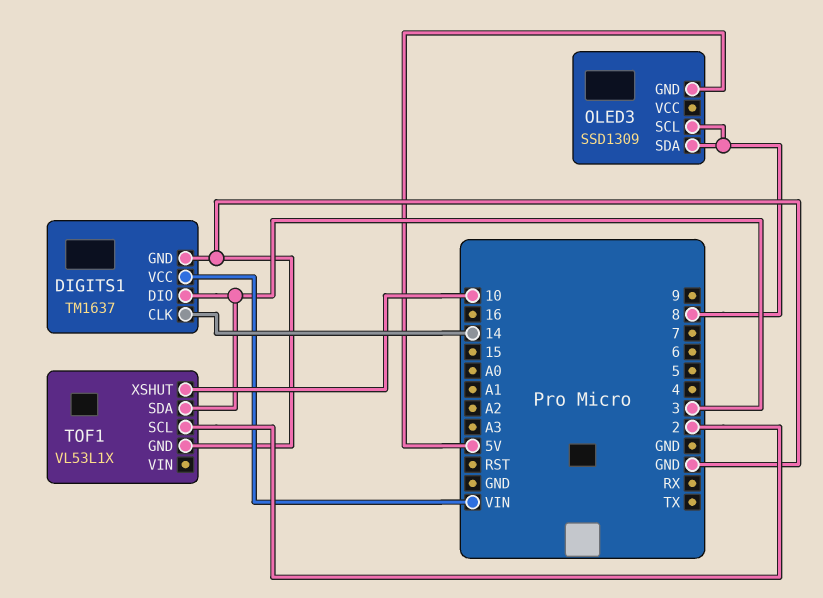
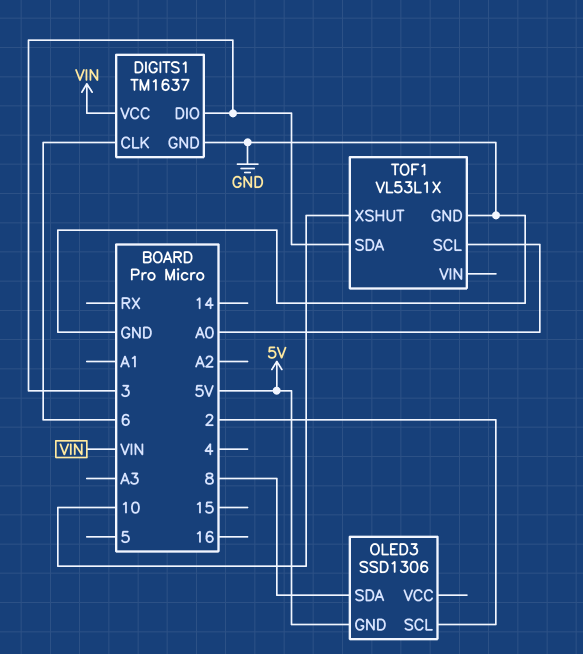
DIGITS1 pin CLK: 14 -> 6
OLED3: SSD1309 -> SSD1306
OLED3 pin SCL: 8 -> 2
TOF1 pin SCL: 2 -> A0

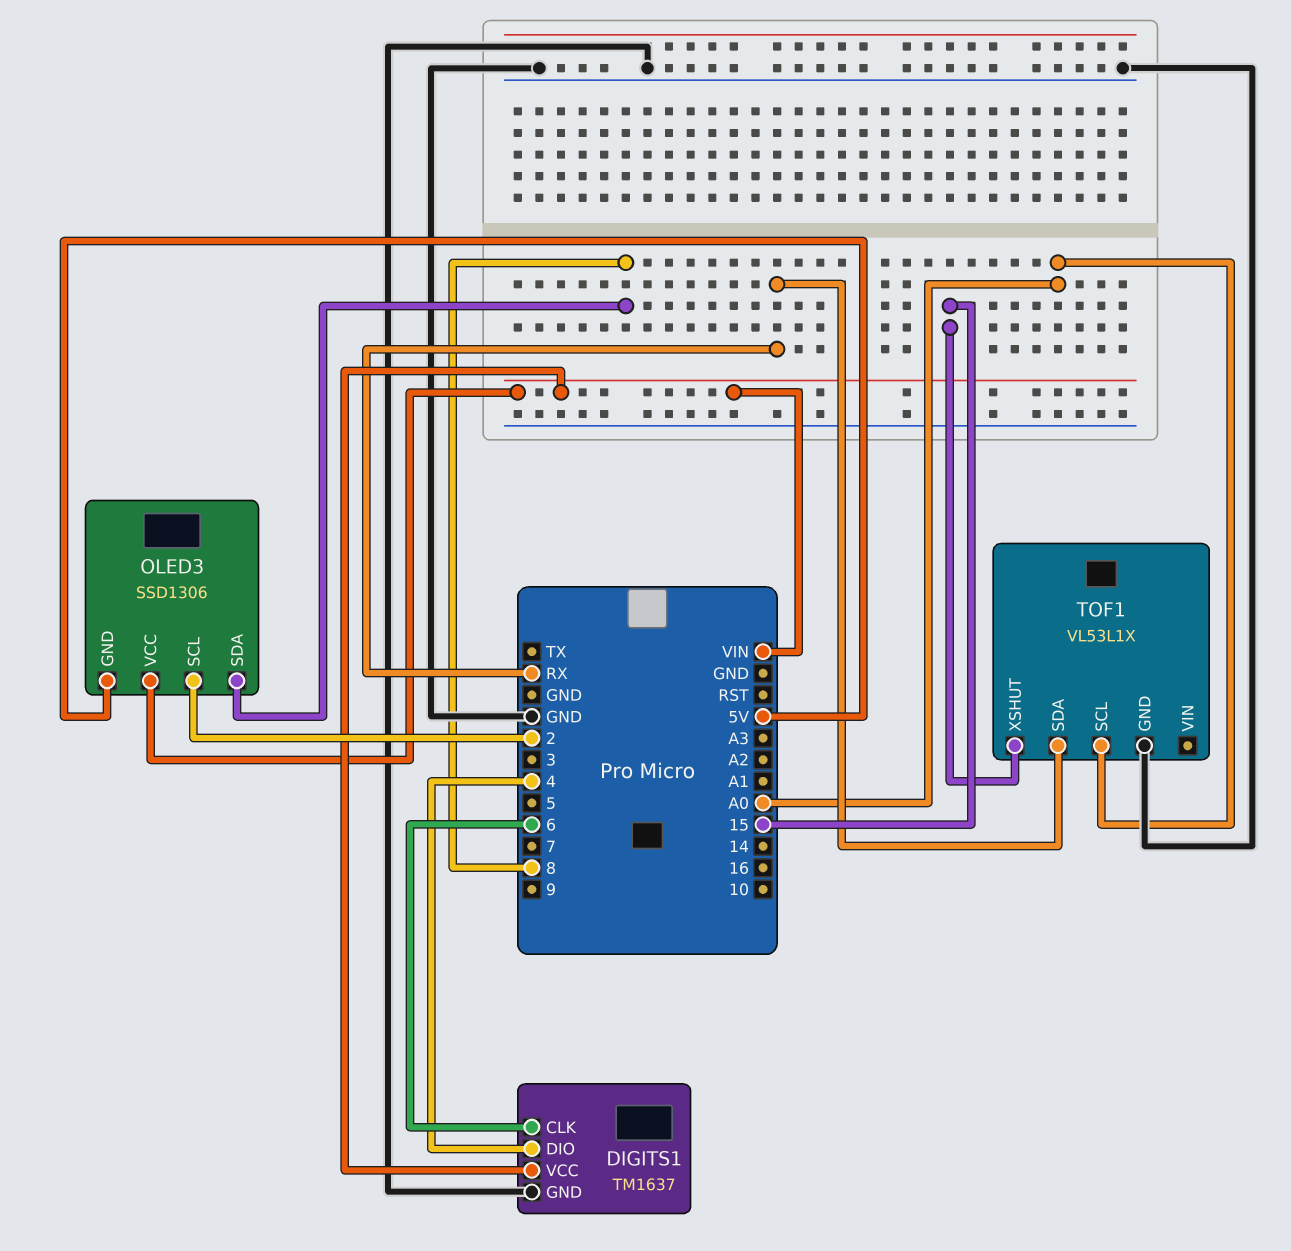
DIGITS1 pin DIO: 3 -> 4
OLED3 pin VCC: none -> VIN
TOF1 pin SDA: 3 -> RX
TOF1 pin XSHUT: 10 -> 15

